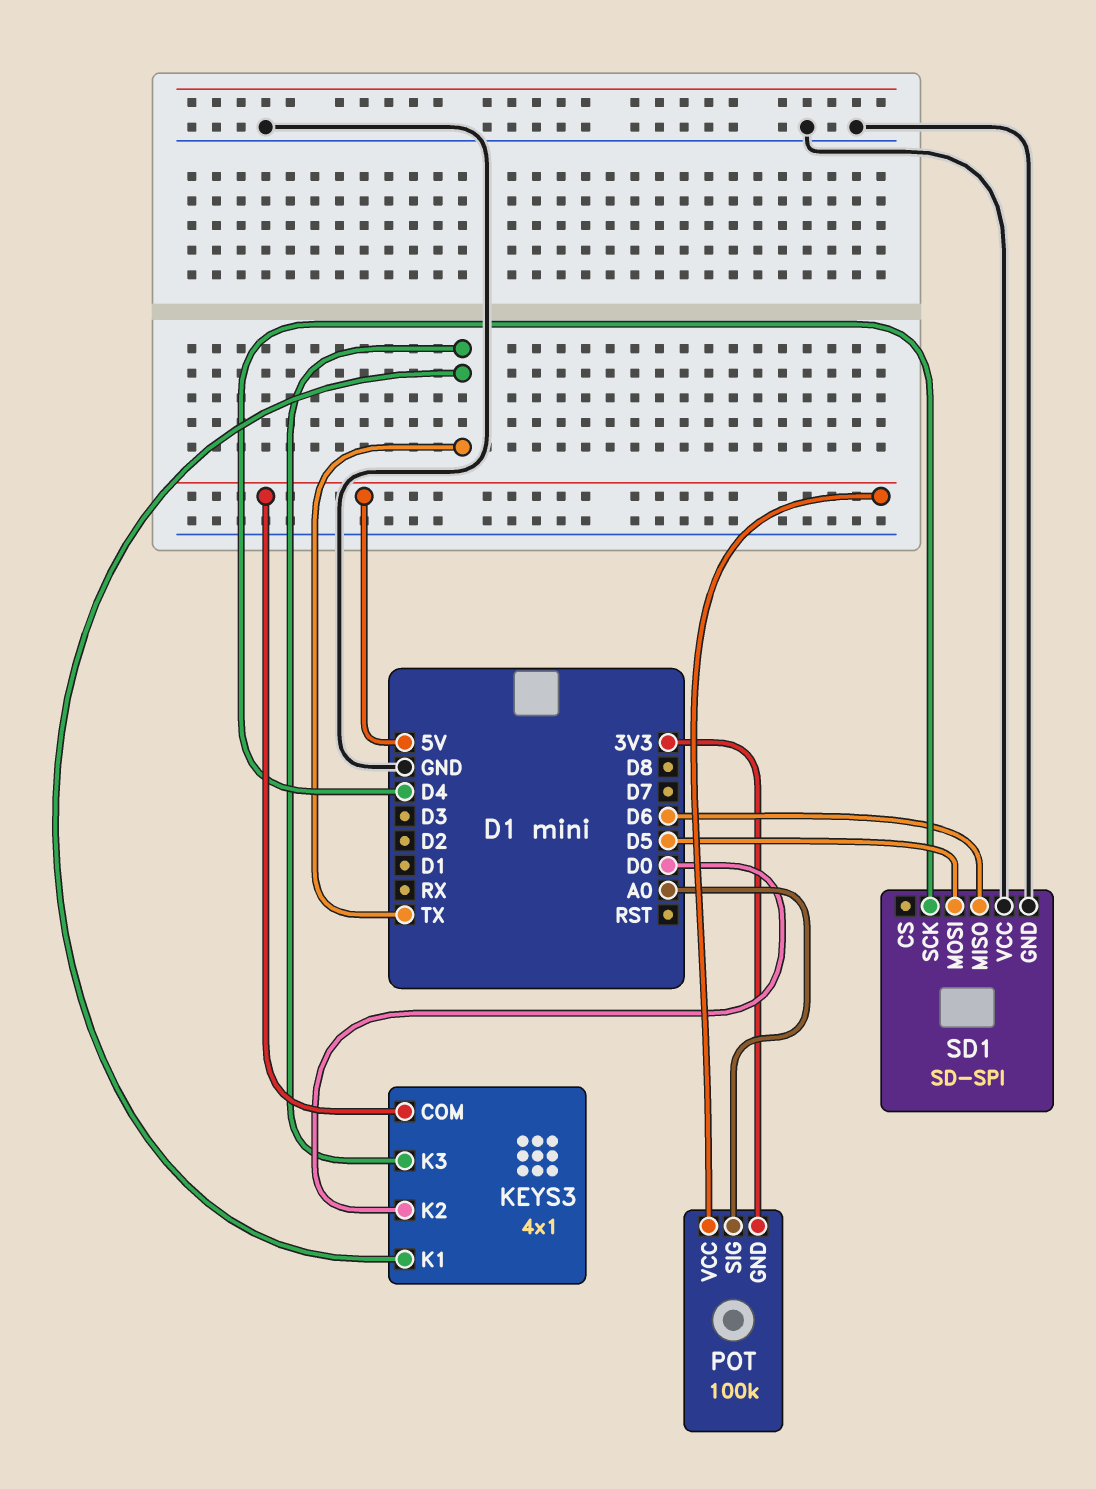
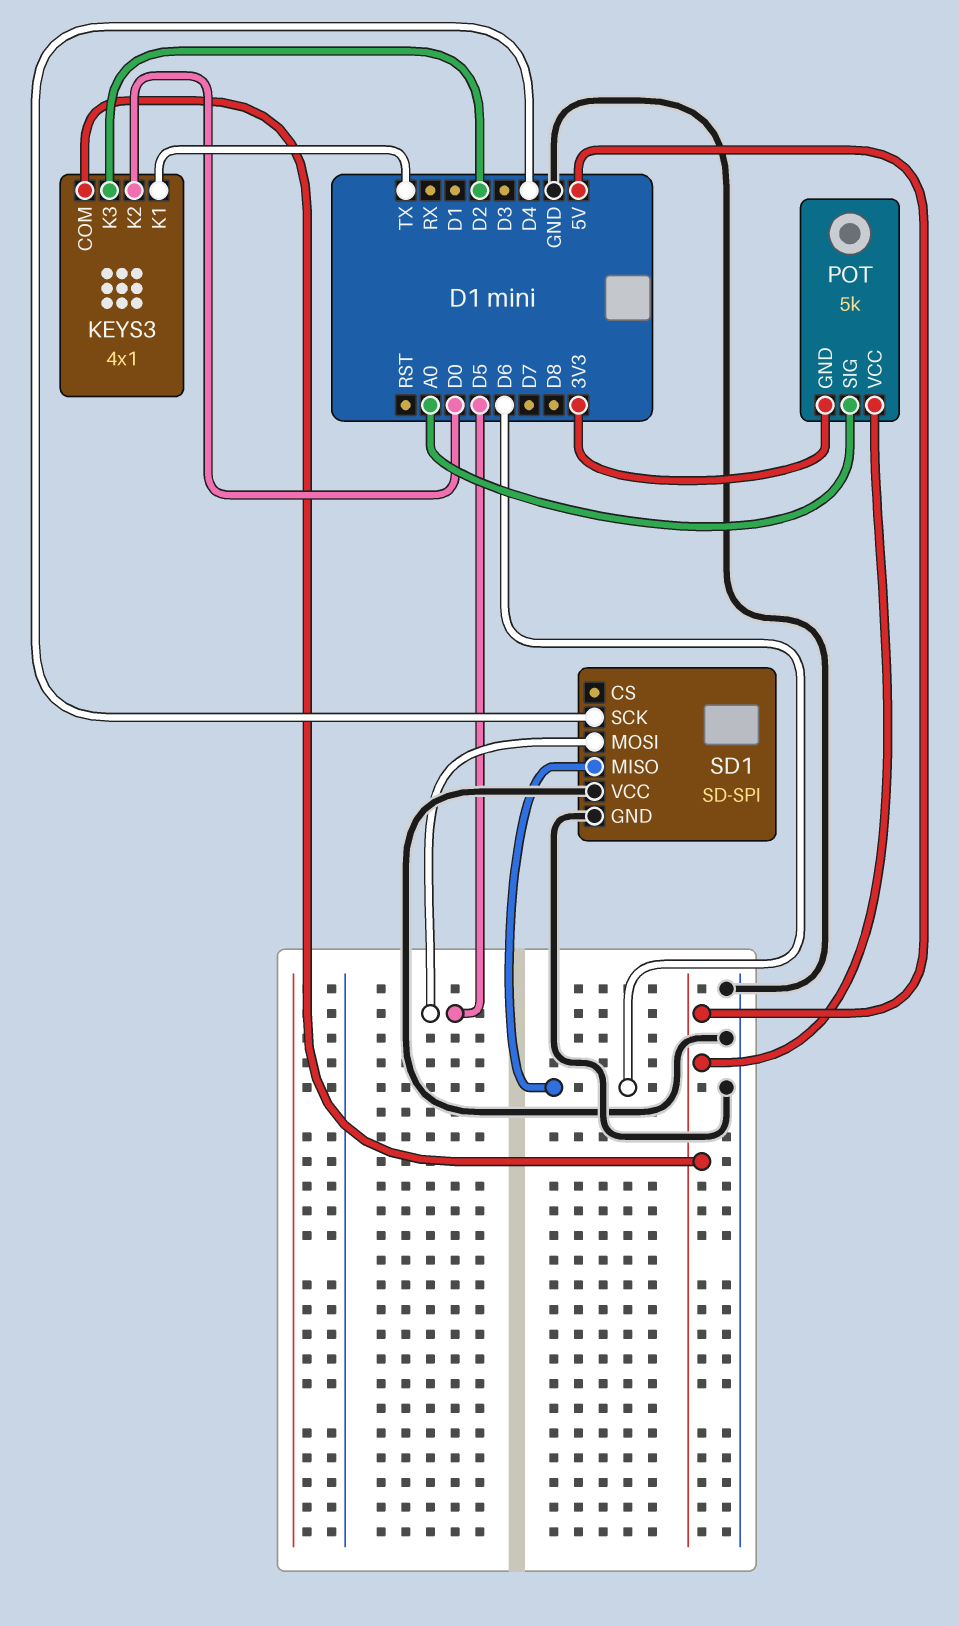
KEYS3 pin K3: TX -> D2
POT: 100k -> 5k

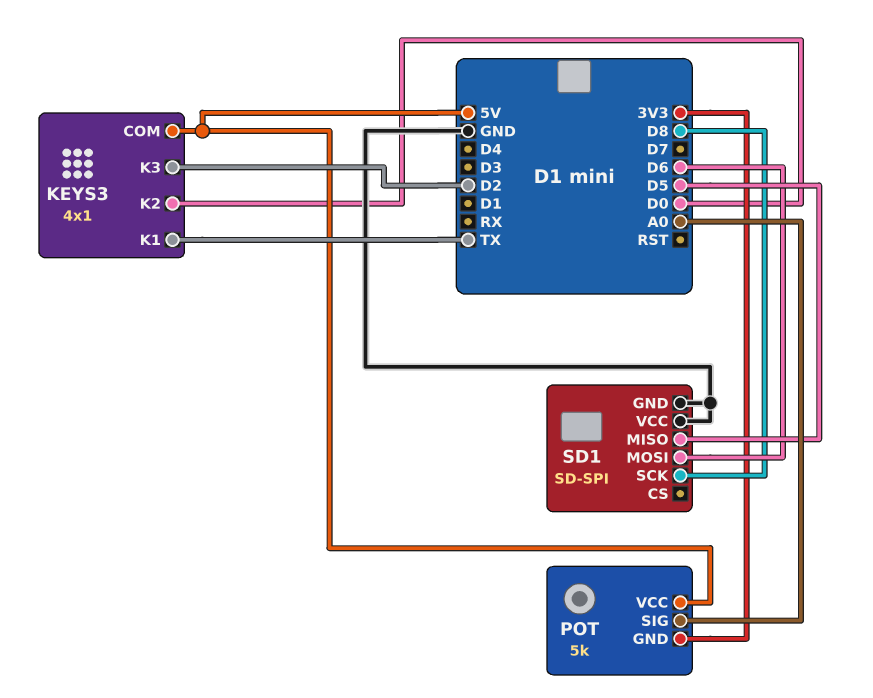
SD1 pin MISO: D6 -> D5
SD1 pin MOSI: D5 -> D6
SD1 pin SCK: D4 -> D8

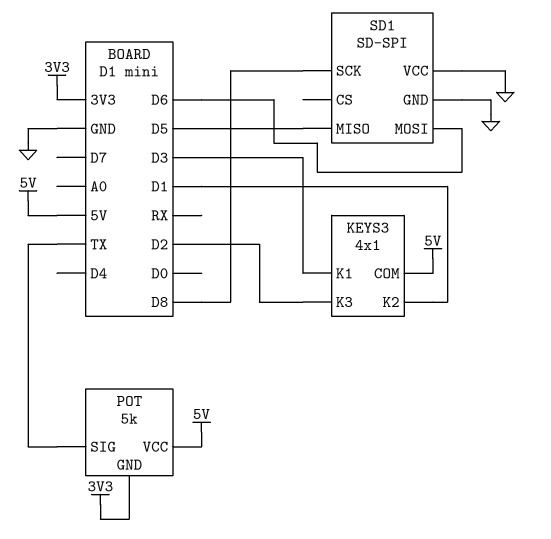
KEYS3 pin K1: TX -> D3
KEYS3 pin K2: D0 -> D1
POT pin SIG: A0 -> TX

